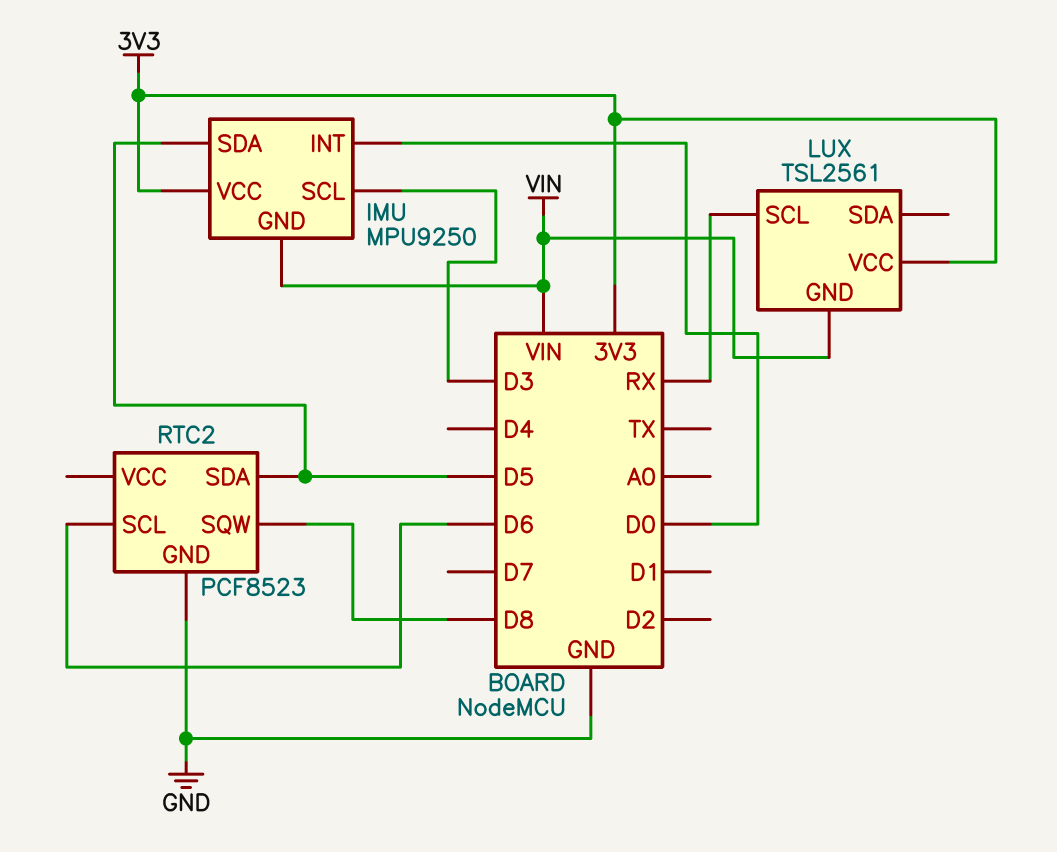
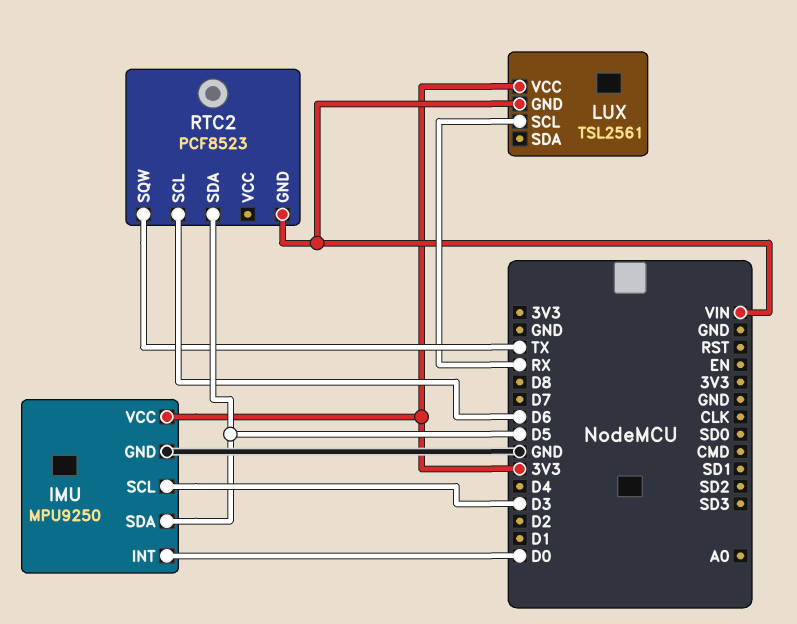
IMU pin GND: VIN -> GND
RTC2 pin GND: GND -> VIN
RTC2 pin SQW: D8 -> TX

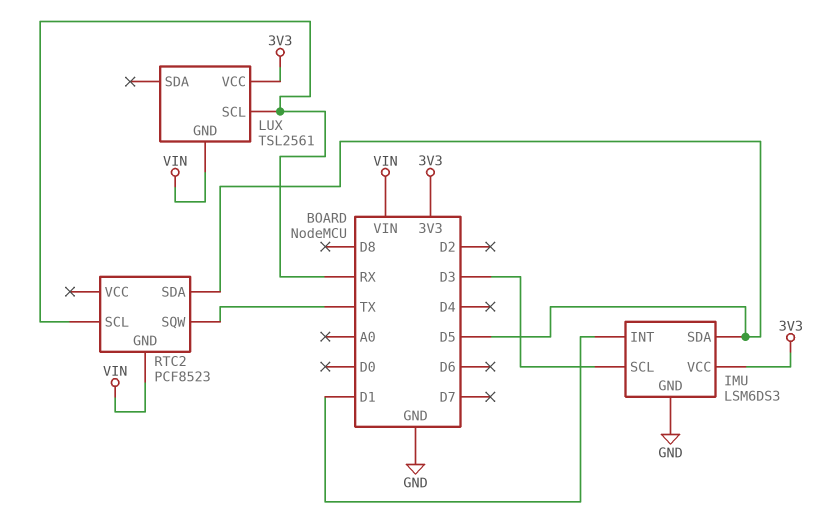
IMU: MPU9250 -> LSM6DS3
IMU pin INT: D0 -> D1
RTC2 pin SCL: D6 -> RX

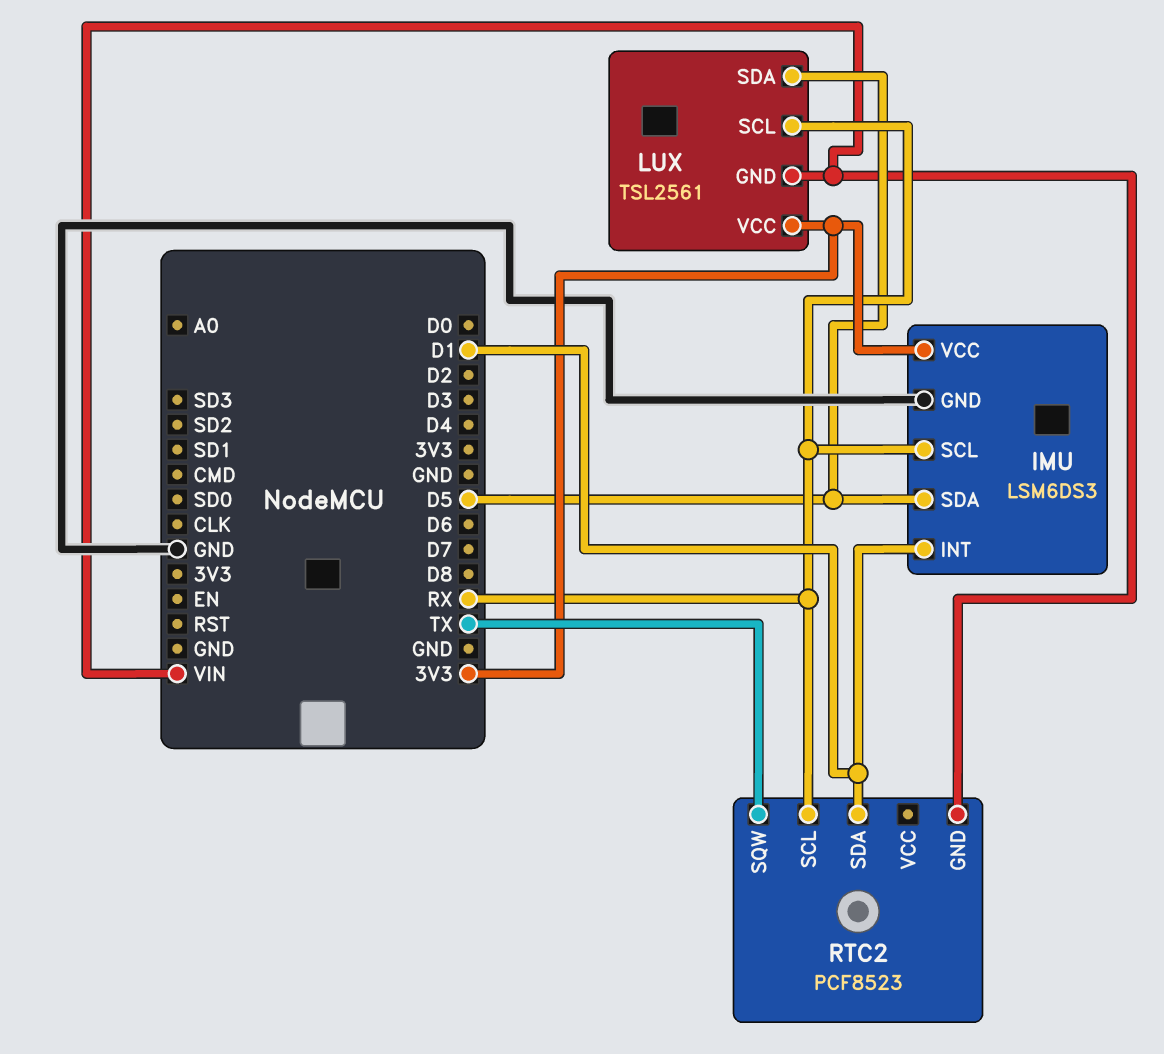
IMU pin SCL: D3 -> RX
LUX pin SDA: none -> D5
RTC2 pin SDA: D5 -> D1

